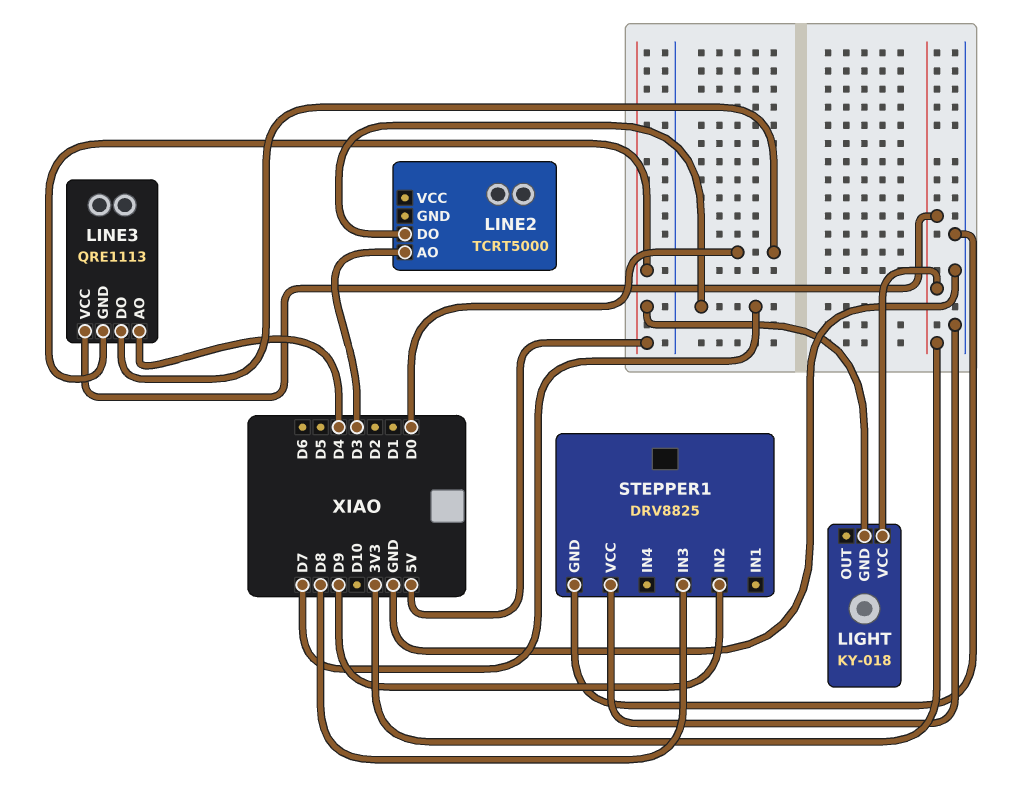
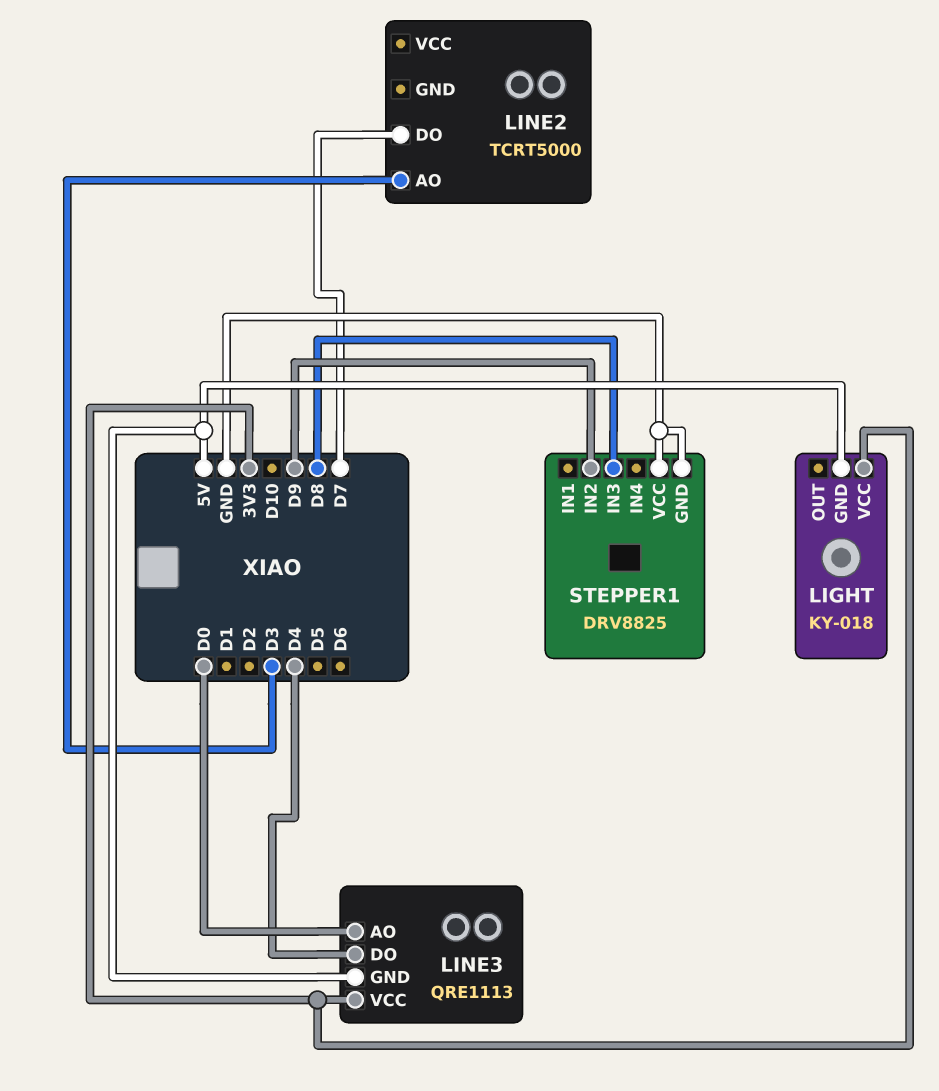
LINE3 pin AO: D4 -> D0
LINE3 pin DO: D0 -> D4

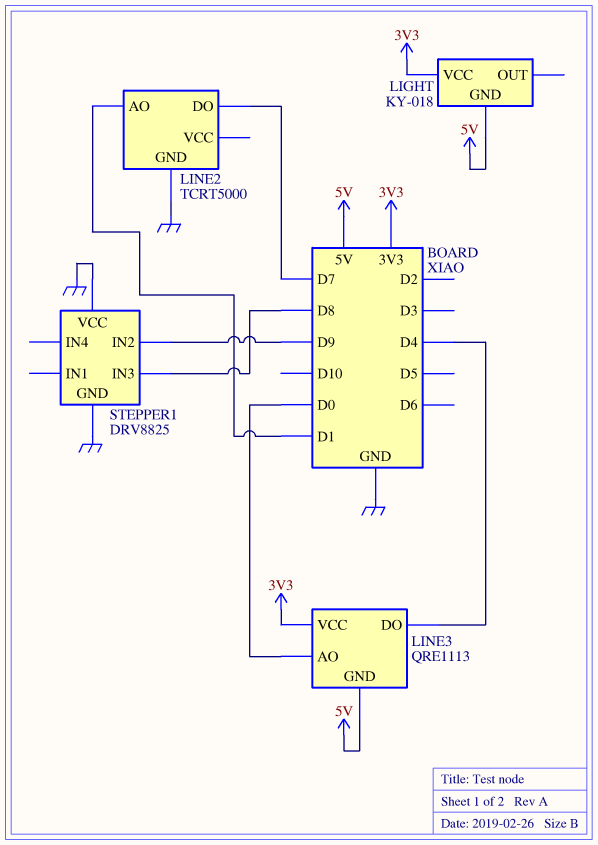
LINE2 pin AO: D3 -> D1
LINE2 pin GND: none -> GND

